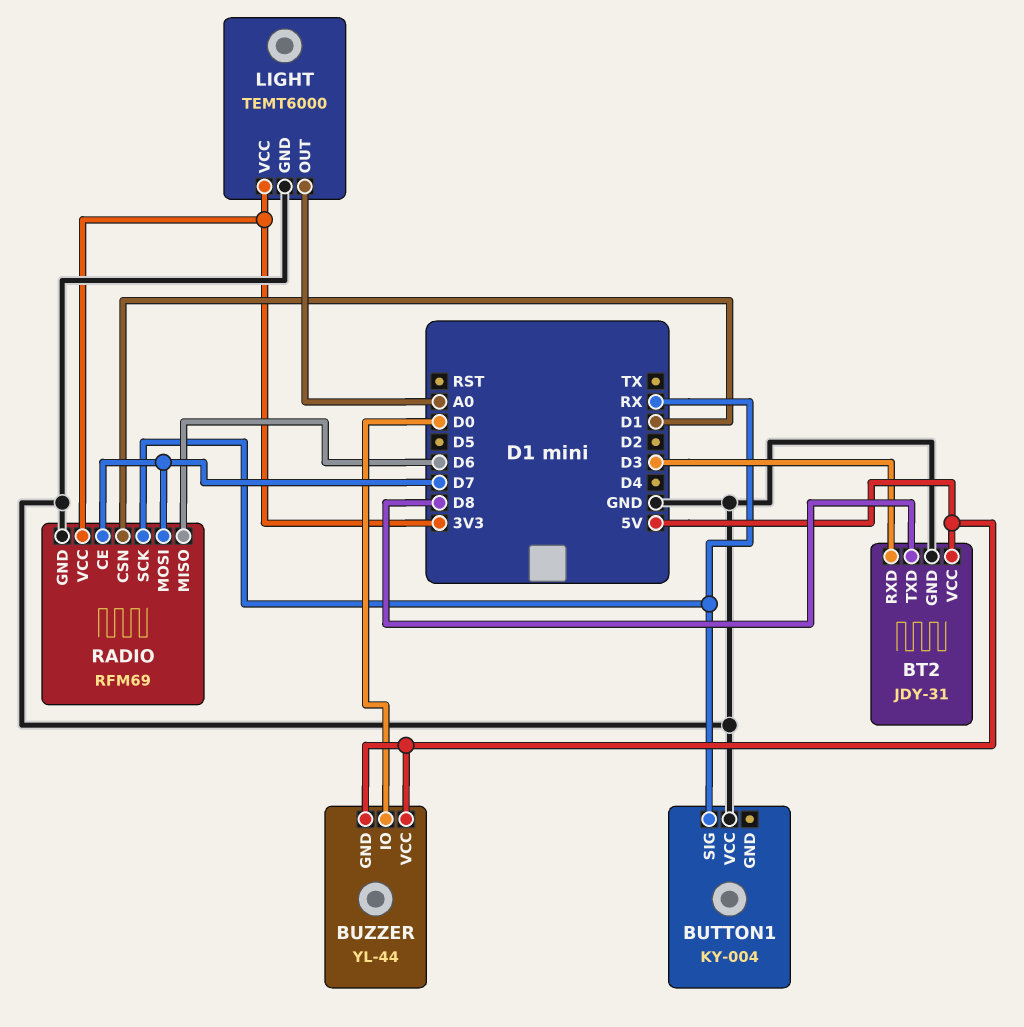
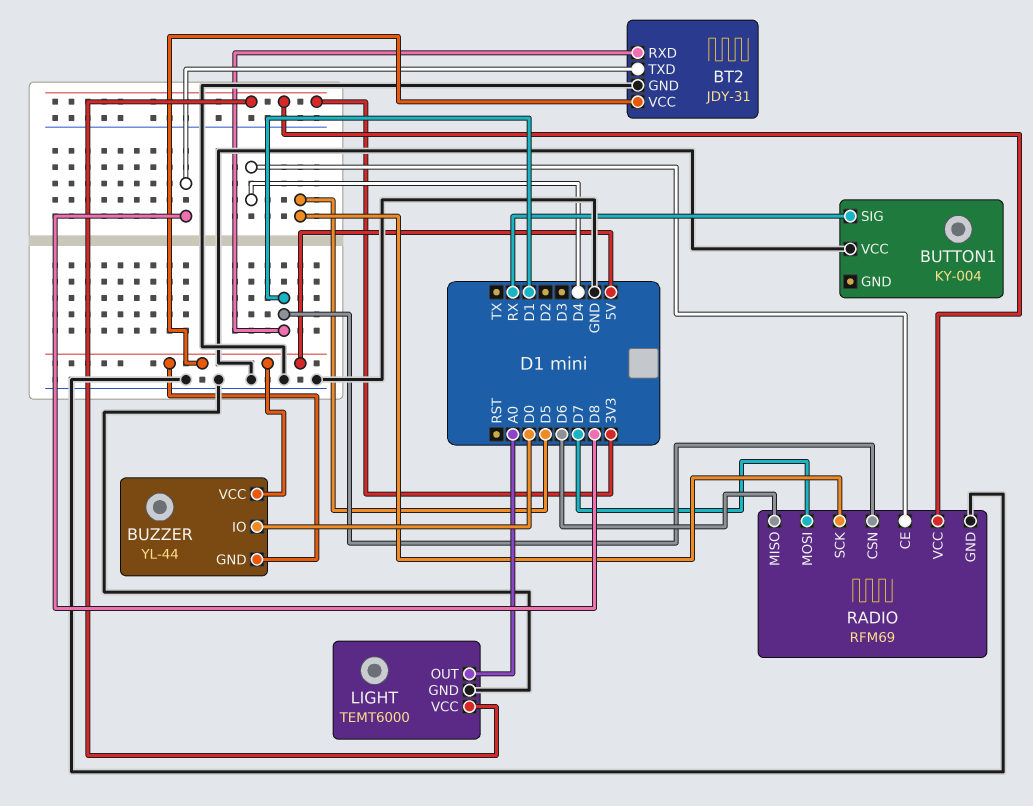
BT2 pin RXD: D3 -> D1
RADIO pin CE: D7 -> D4
RADIO pin SCK: RX -> D5

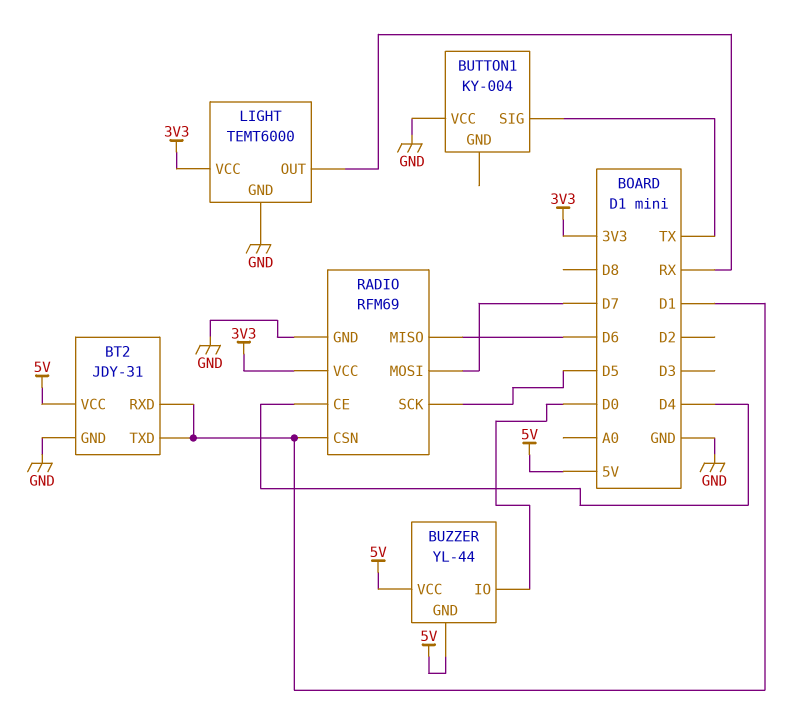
BT2 pin TXD: D8 -> D1
BUTTON1 pin SIG: RX -> TX
LIGHT pin OUT: A0 -> RX

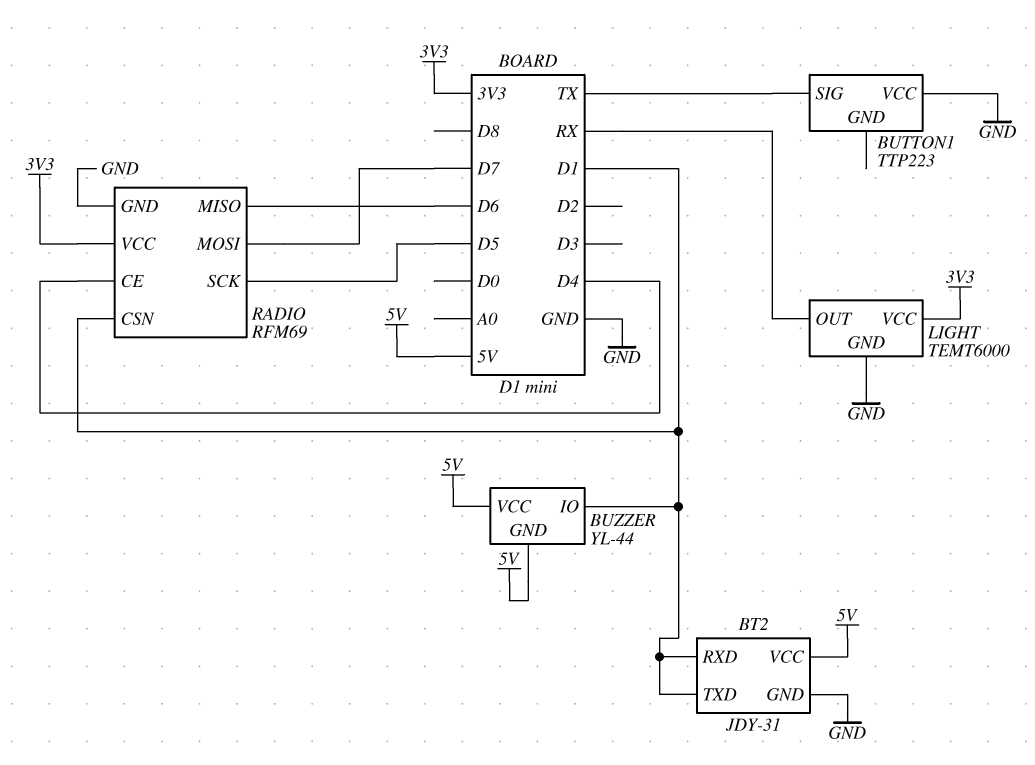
BUTTON1: KY-004 -> TTP223
BUZZER pin IO: D0 -> D1

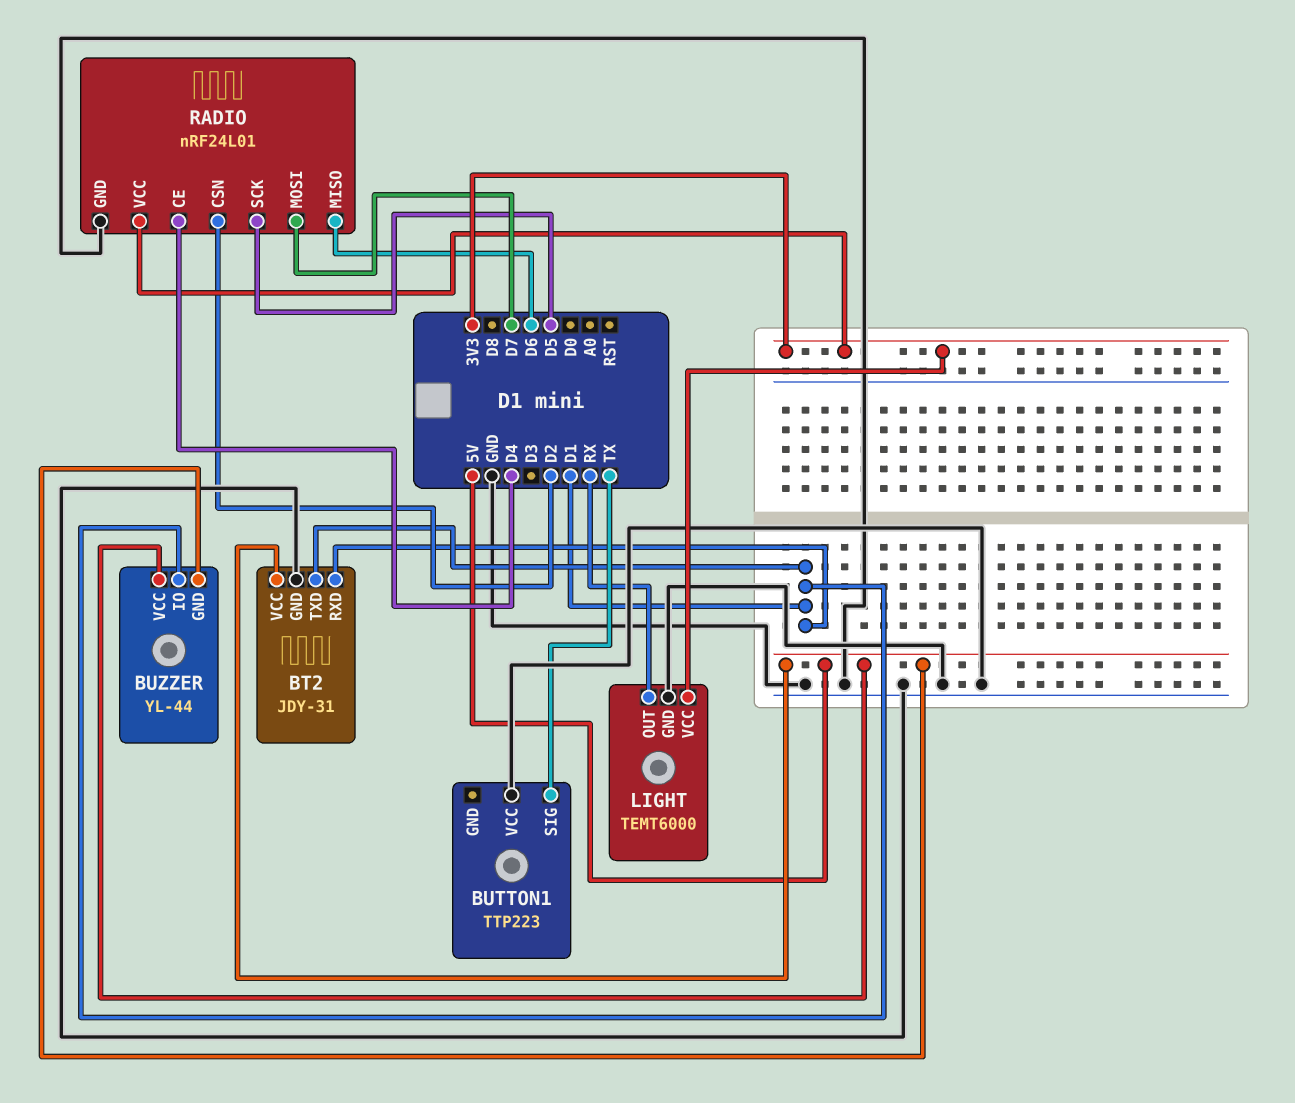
RADIO: RFM69 -> nRF24L01
RADIO pin CSN: D1 -> D2

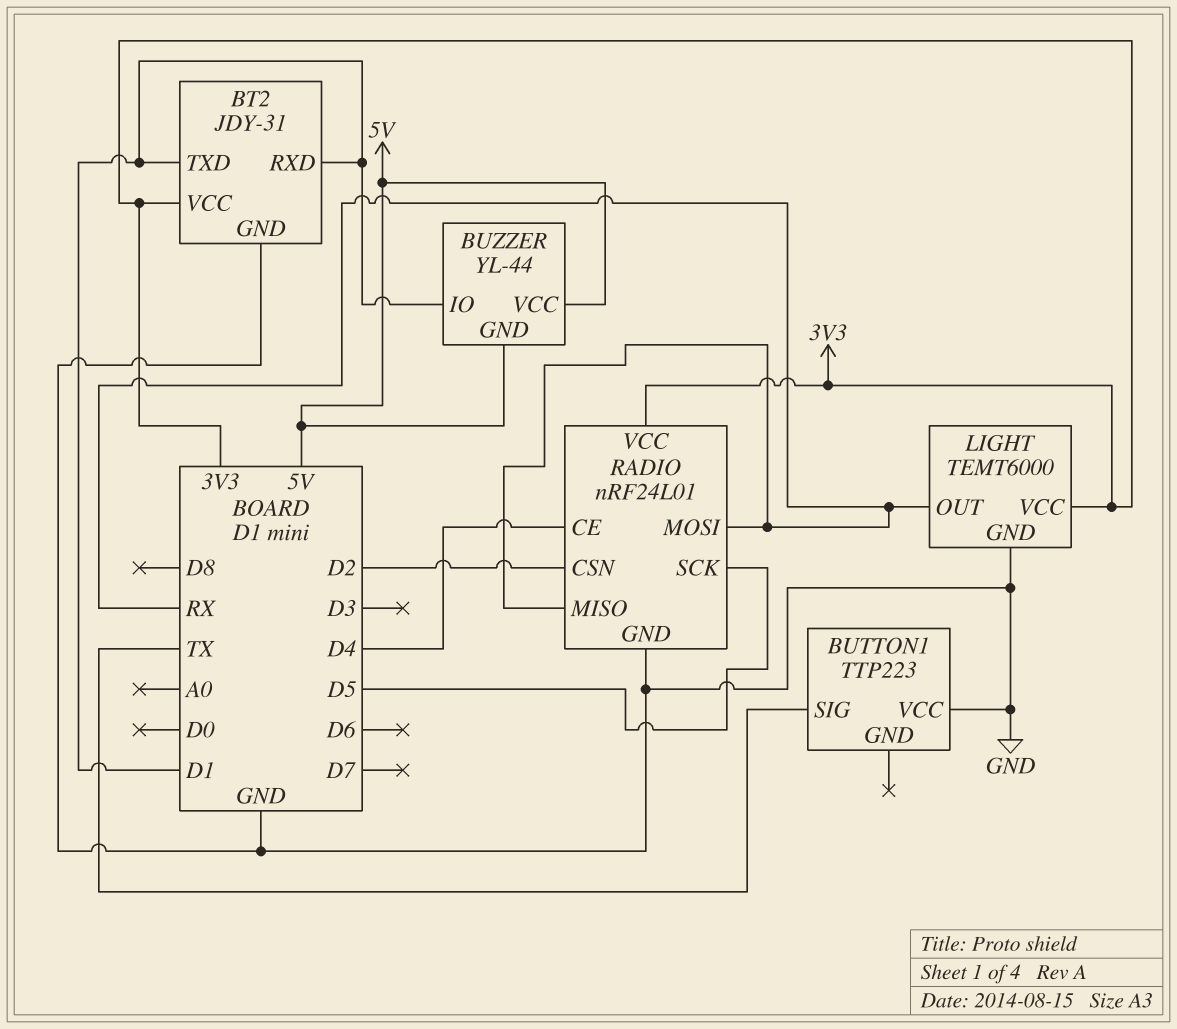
BT2 pin VCC: 5V -> 3V3
RADIO pin MISO: D6 -> RX
RADIO pin MOSI: D7 -> RX

